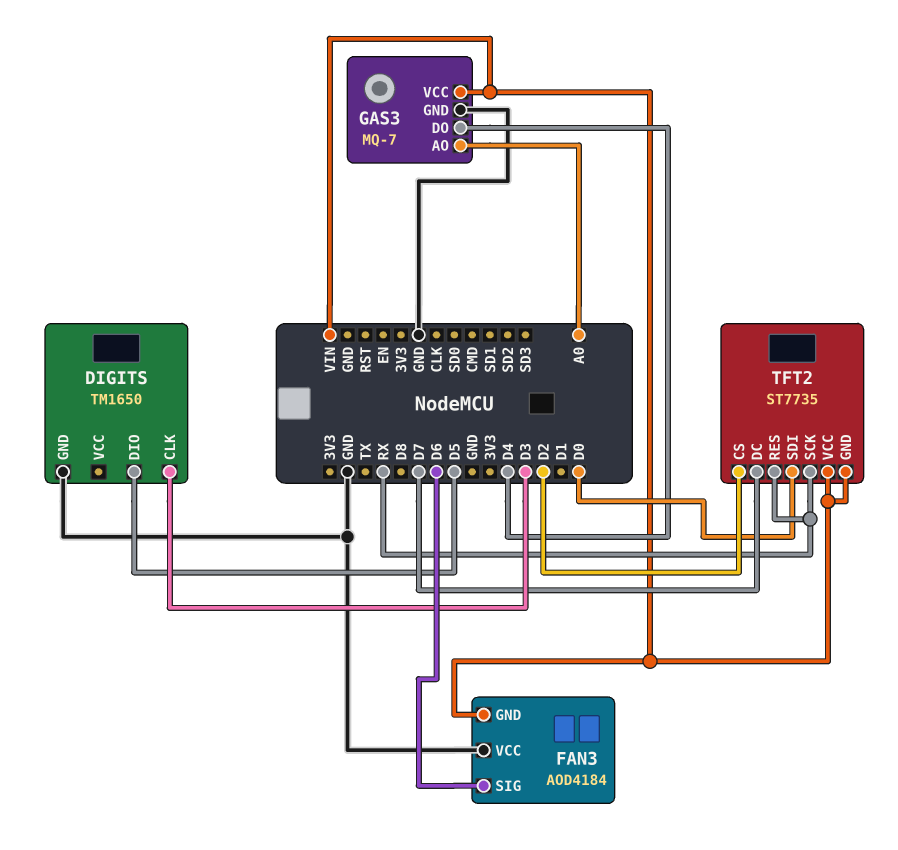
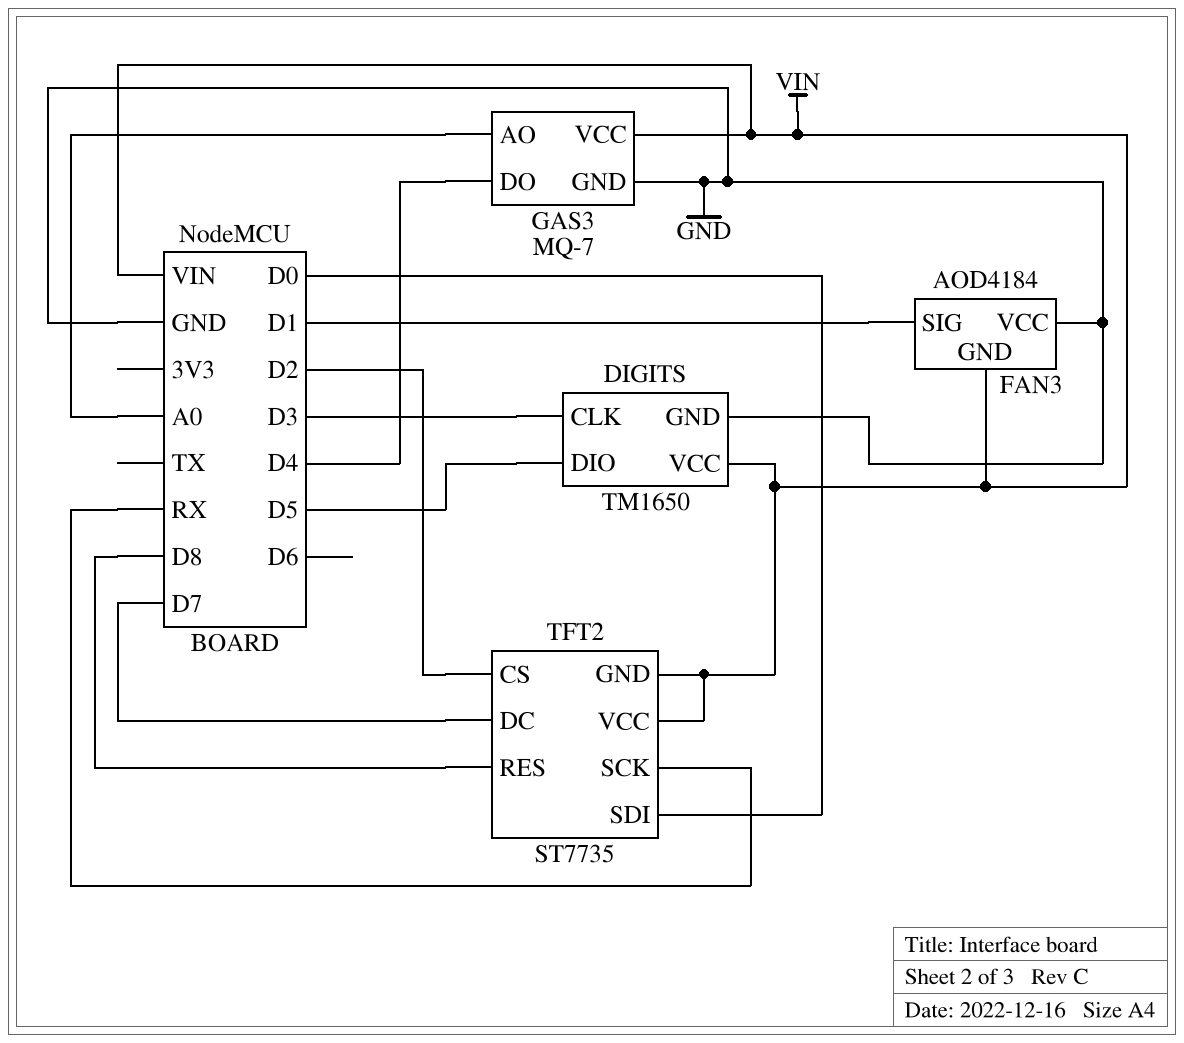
DIGITS pin VCC: none -> VIN
FAN3 pin SIG: D6 -> D1
TFT2 pin RES: RX -> D8

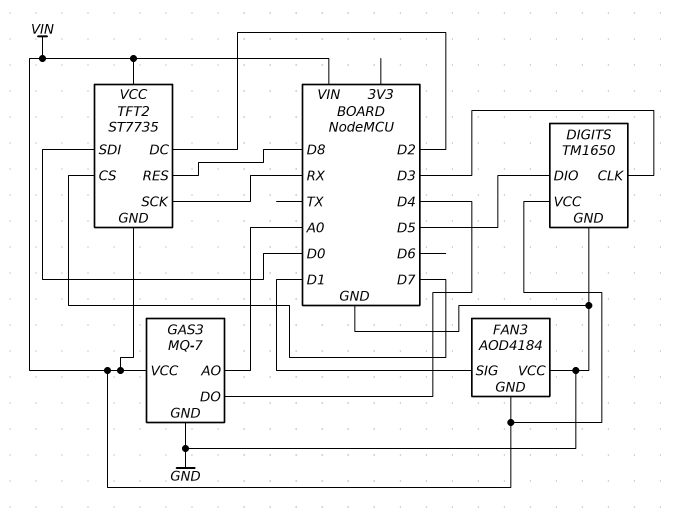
TFT2 pin CS: D2 -> D7
TFT2 pin DC: D7 -> D2

